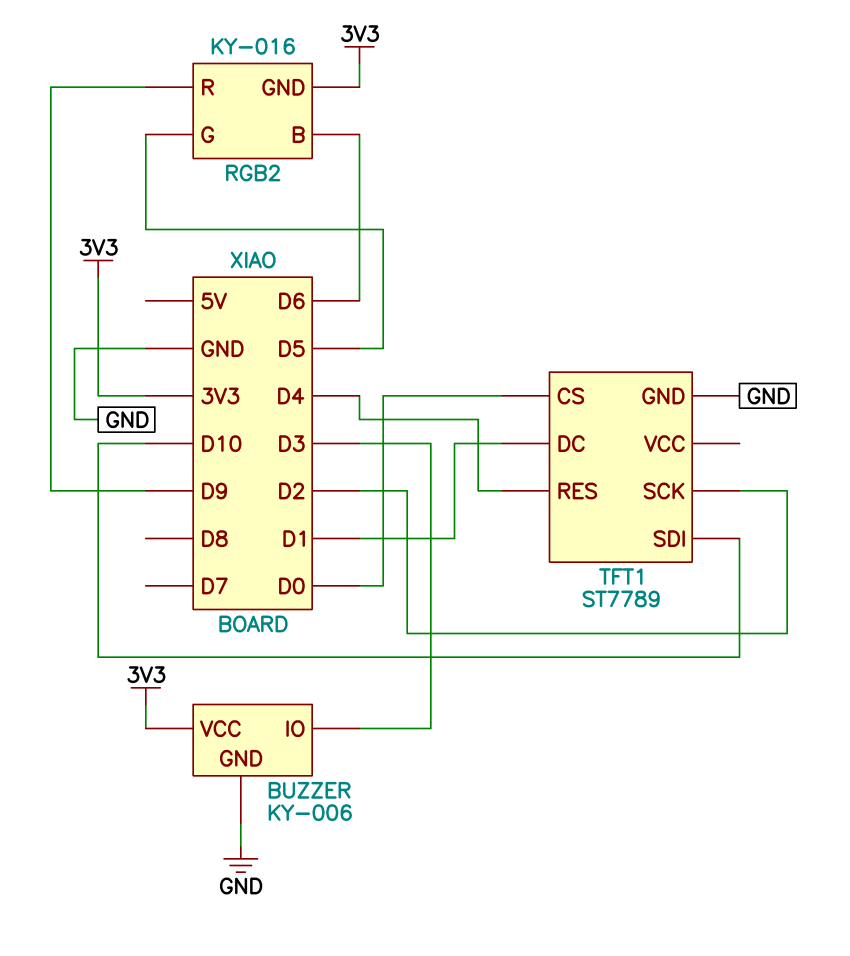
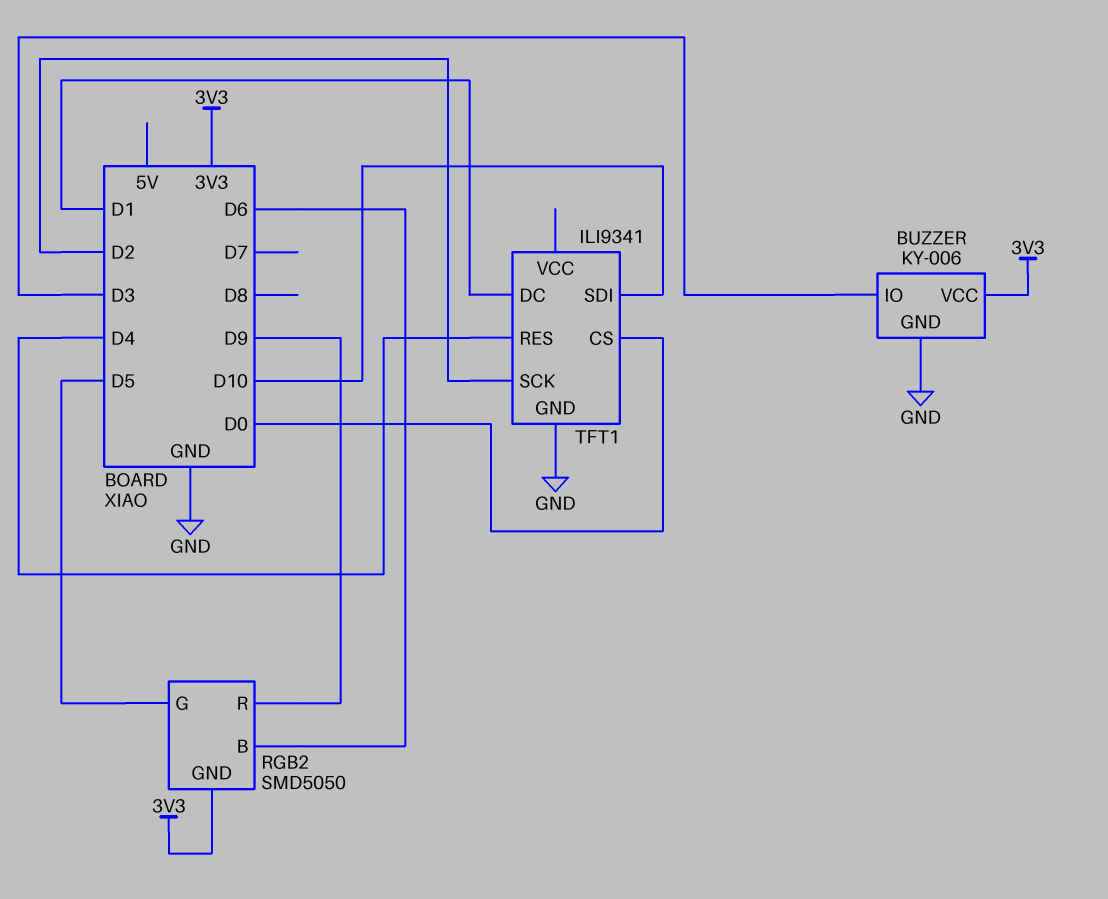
RGB2: KY-016 -> SMD5050
TFT1: ST7789 -> ILI9341

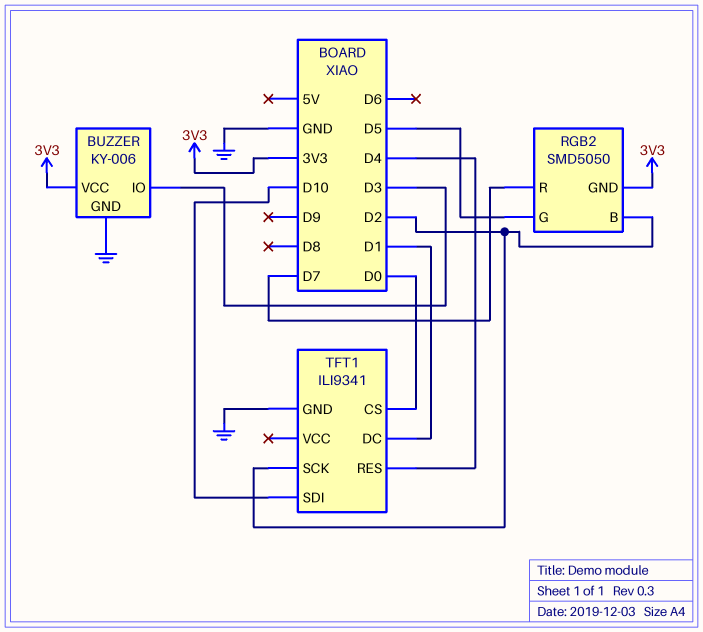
RGB2 pin B: D6 -> D2
RGB2 pin R: D9 -> D7

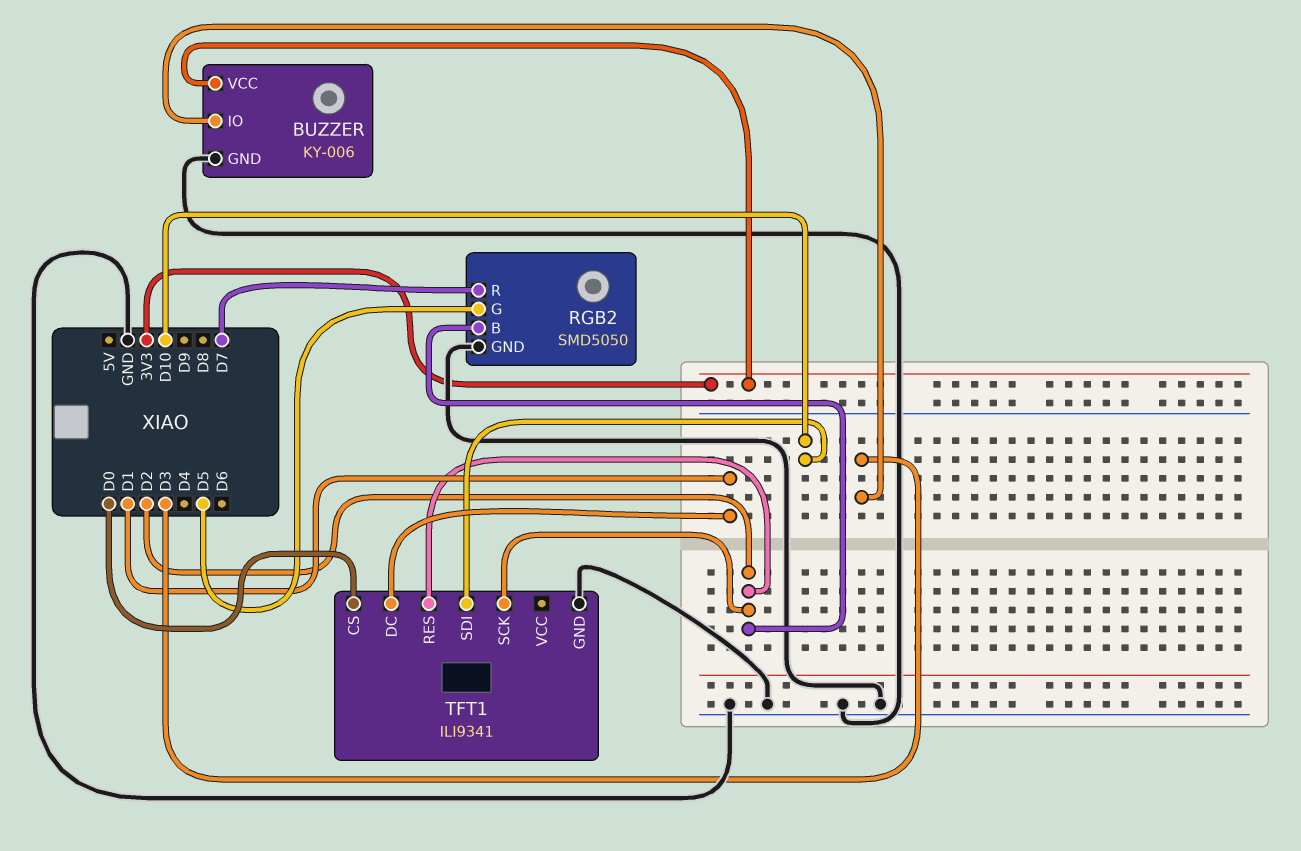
RGB2 pin GND: 3V3 -> GND
TFT1 pin RES: D4 -> D2

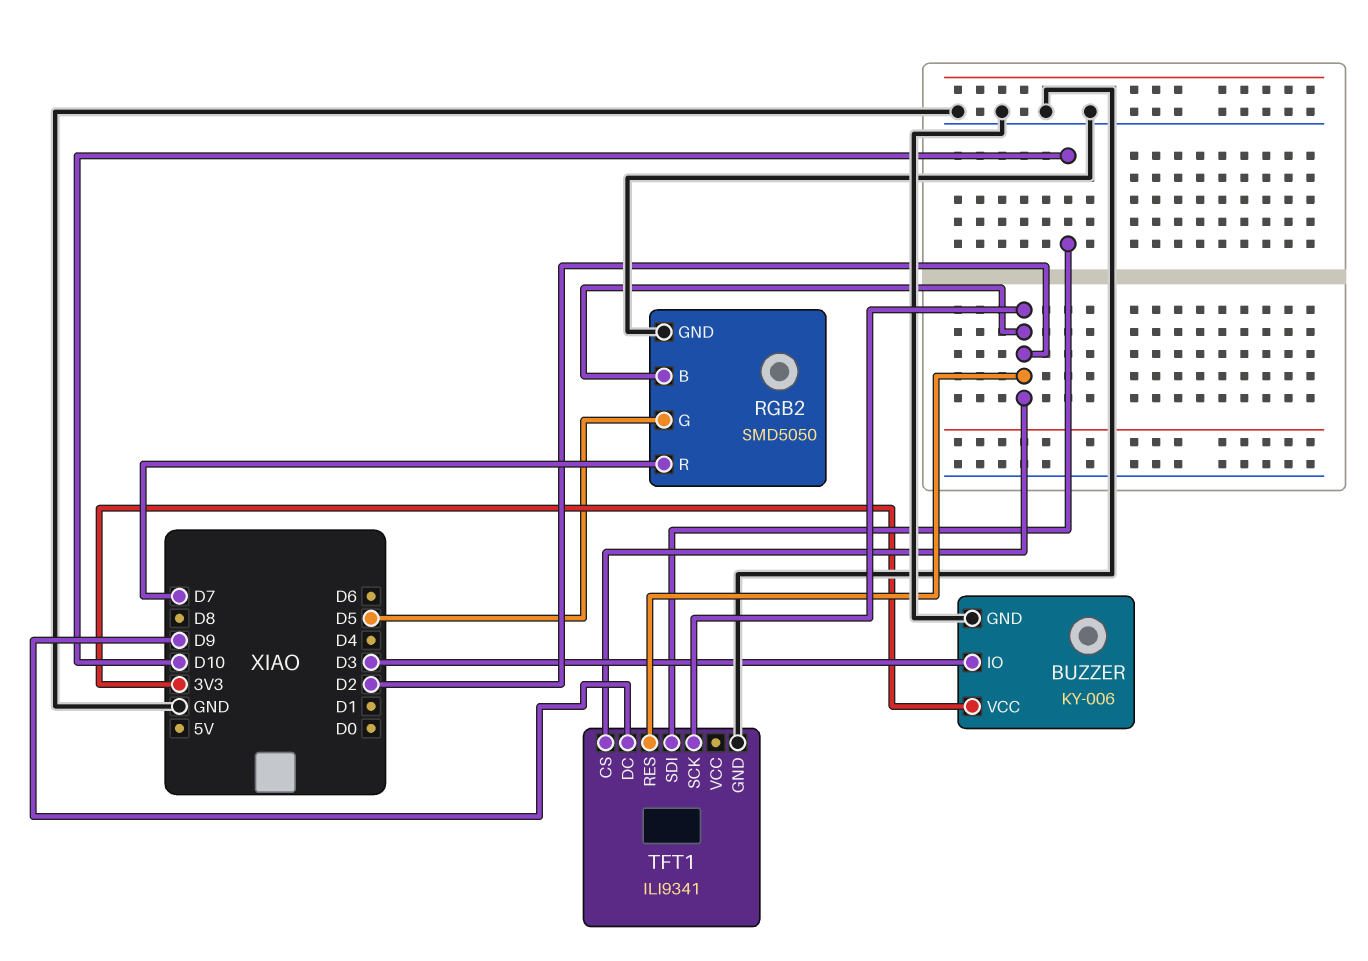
TFT1 pin CS: D0 -> D2
TFT1 pin DC: D1 -> D9

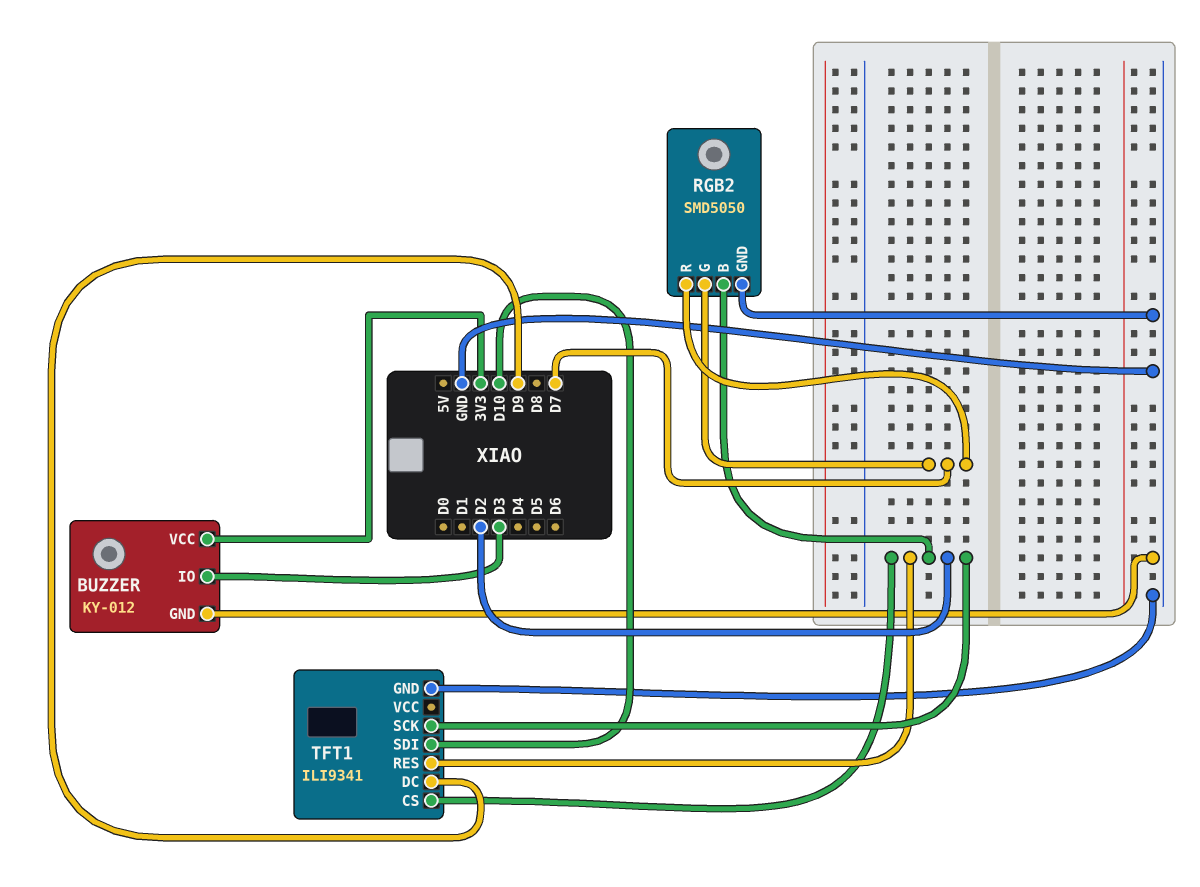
BUZZER: KY-006 -> KY-012
RGB2 pin G: D5 -> D7

